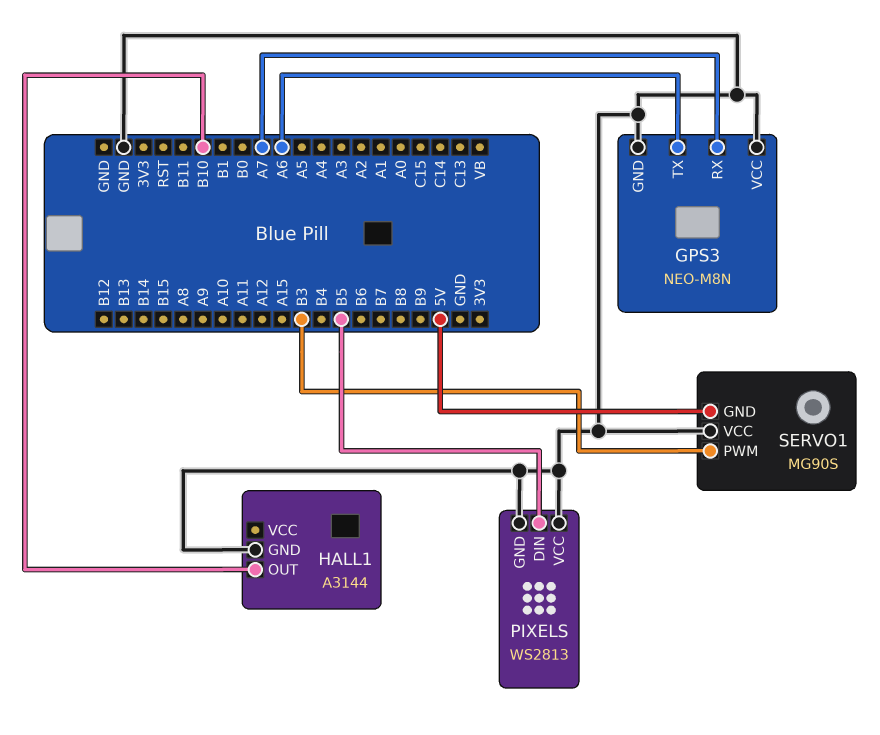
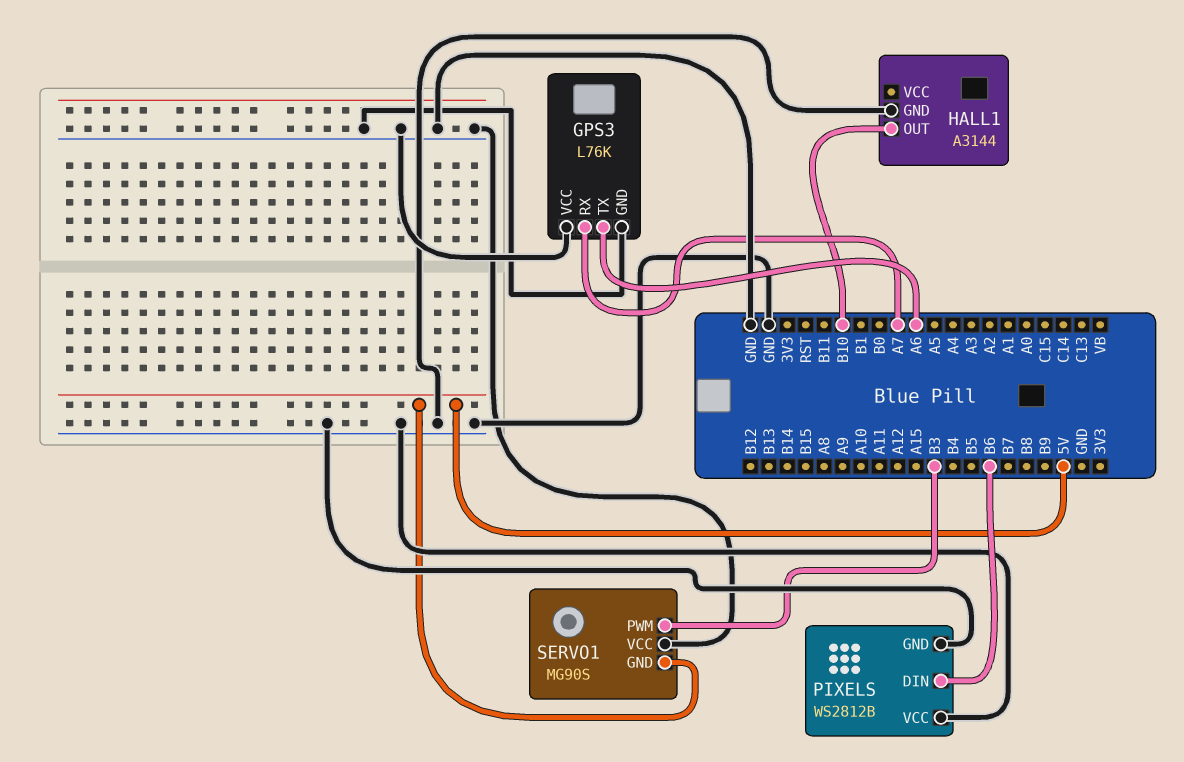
GPS3: NEO-M8N -> L76K
PIXELS: WS2813 -> WS2812B
PIXELS pin DIN: B5 -> B6

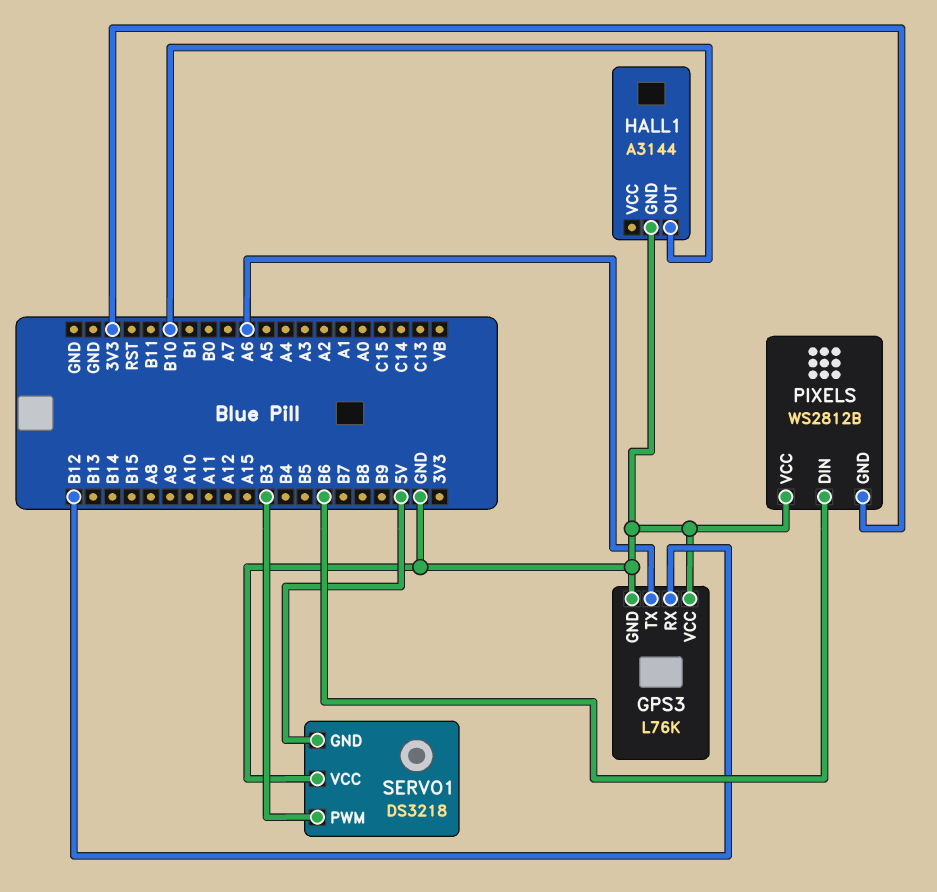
GPS3 pin RX: A7 -> B12
PIXELS pin GND: GND -> 3V3
SERVO1: MG90S -> DS3218

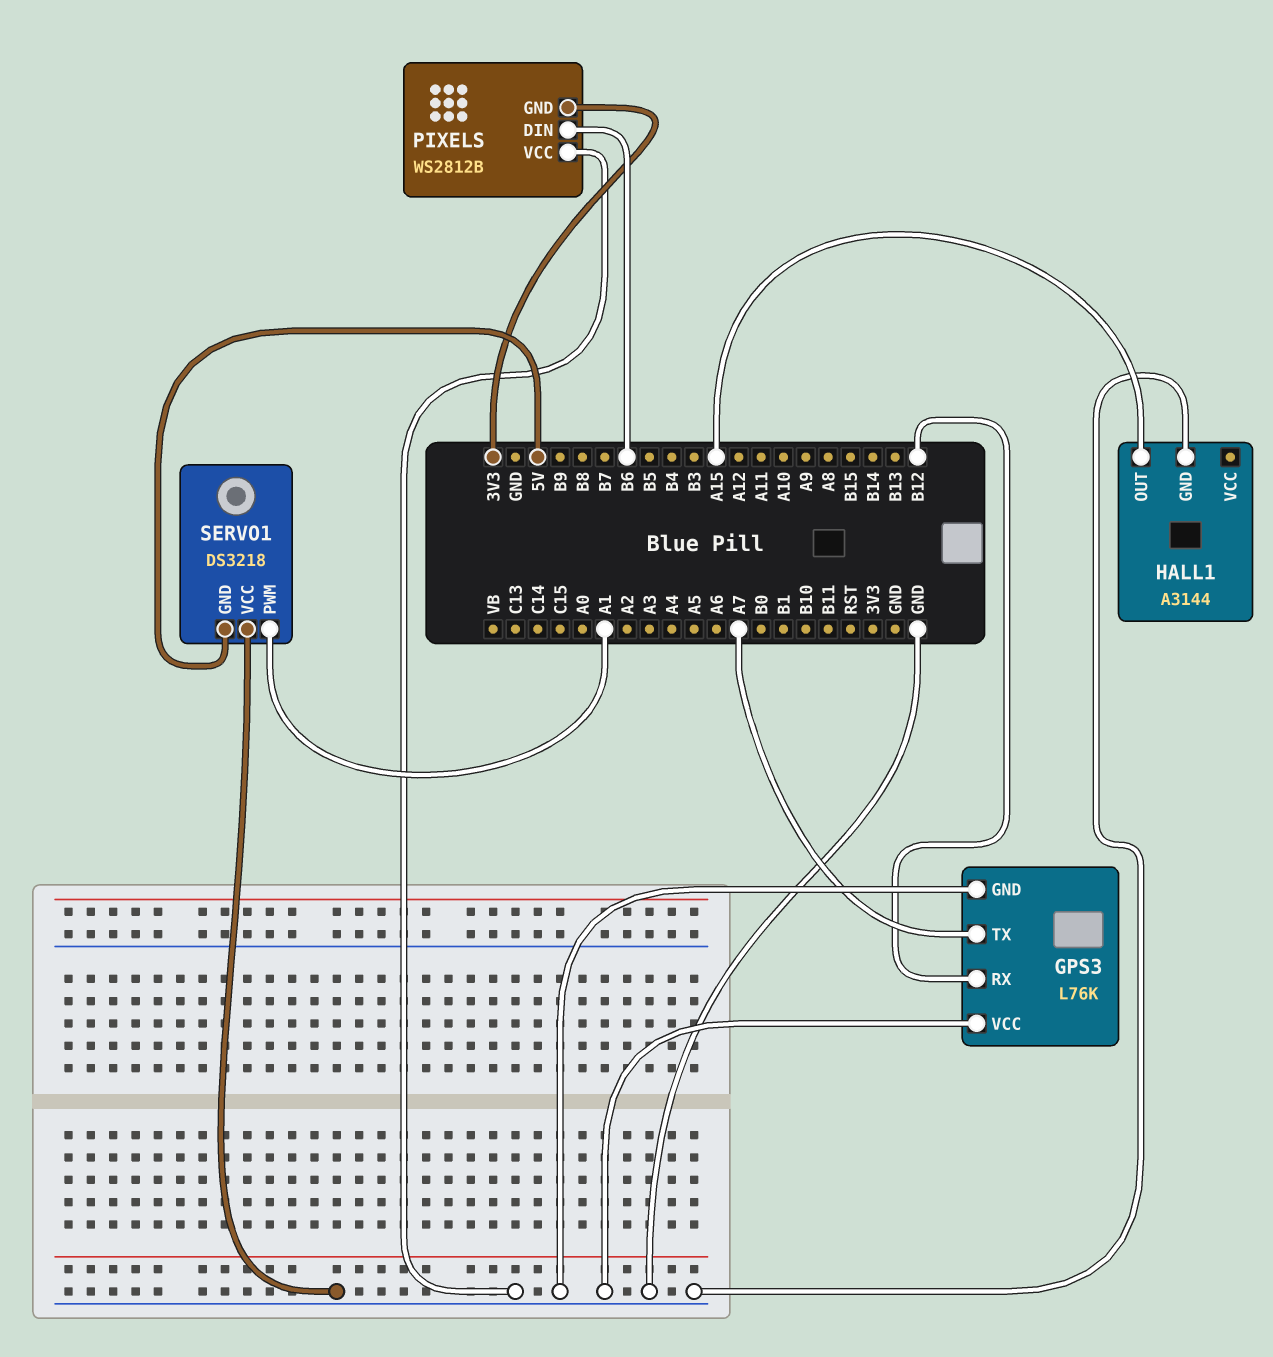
GPS3 pin TX: A6 -> A7
HALL1 pin OUT: B10 -> A15
SERVO1 pin PWM: B3 -> A1

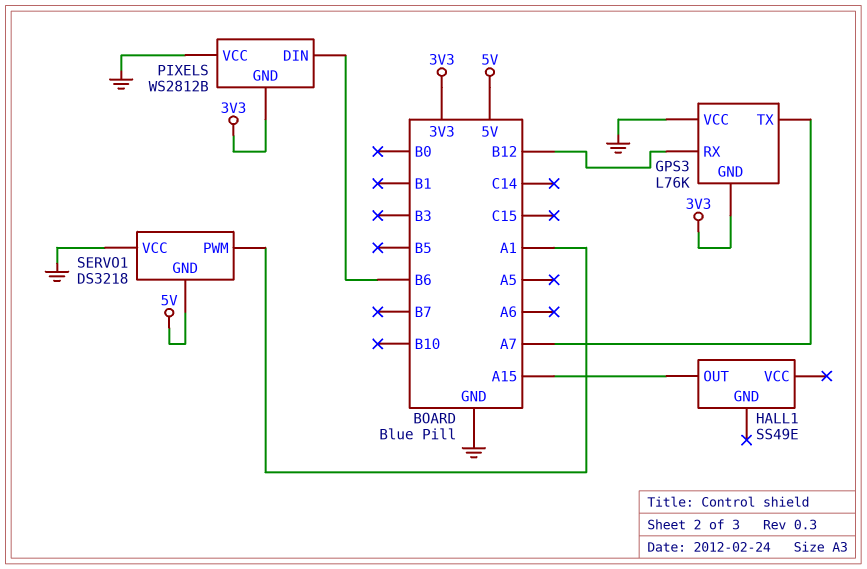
GPS3 pin GND: GND -> 3V3
HALL1: A3144 -> SS49E
HALL1 pin GND: GND -> none

